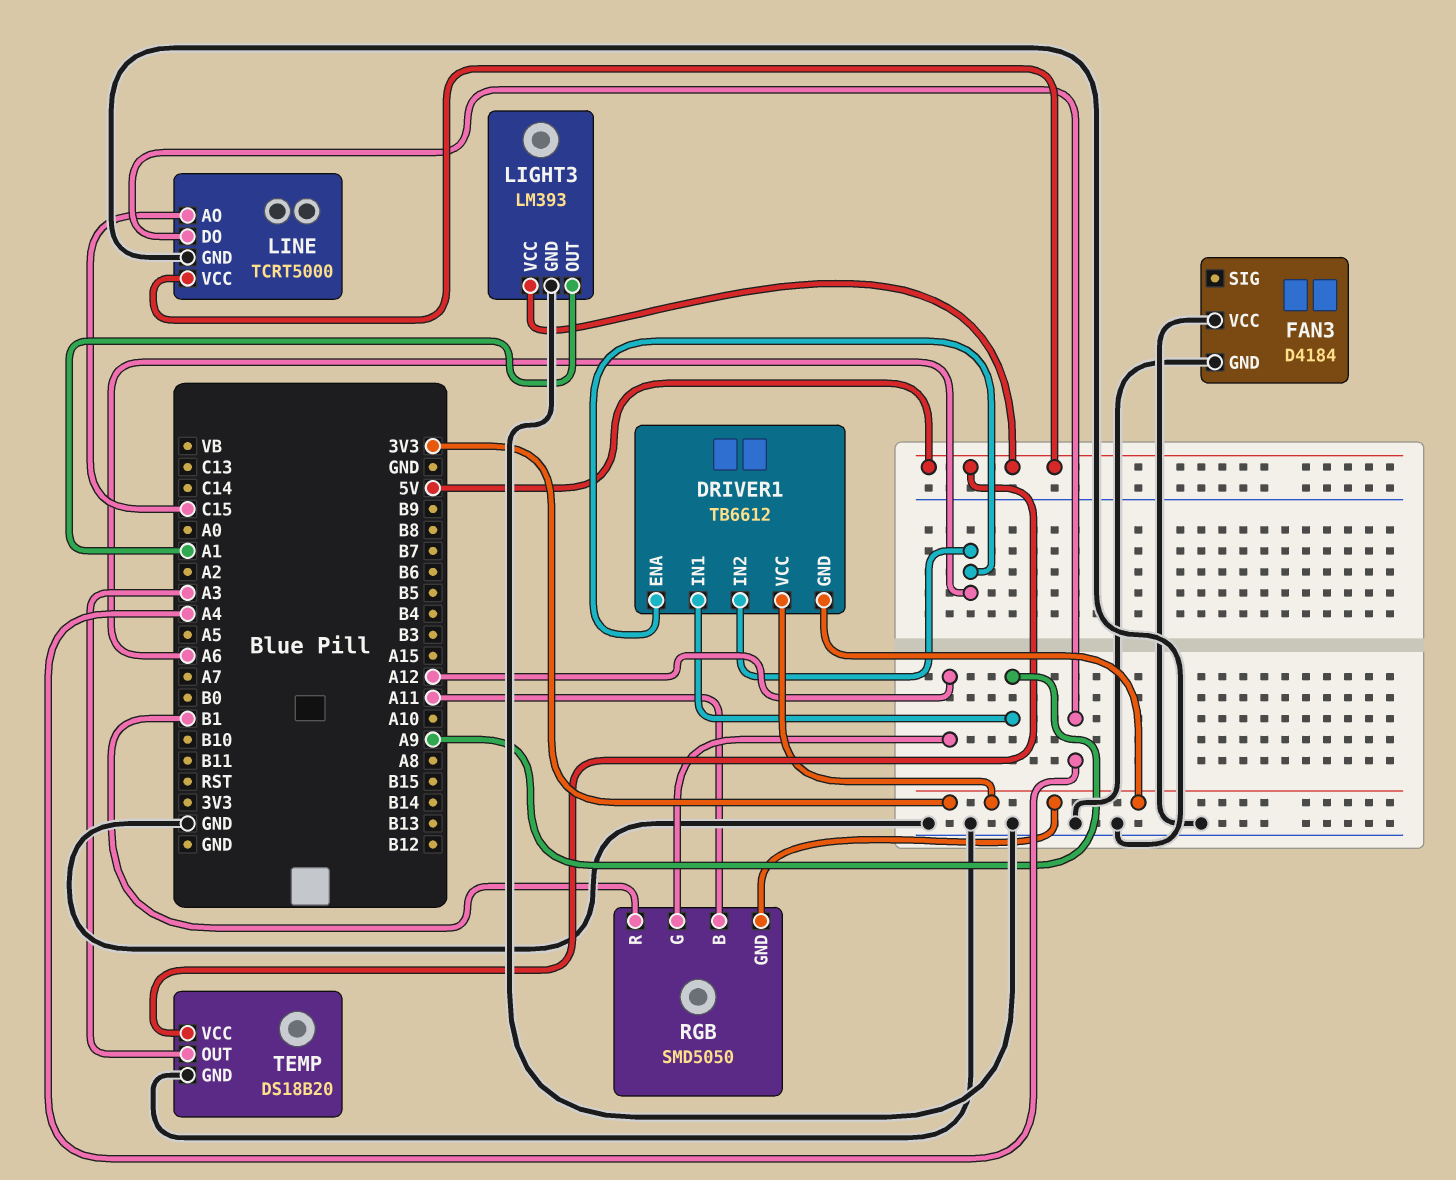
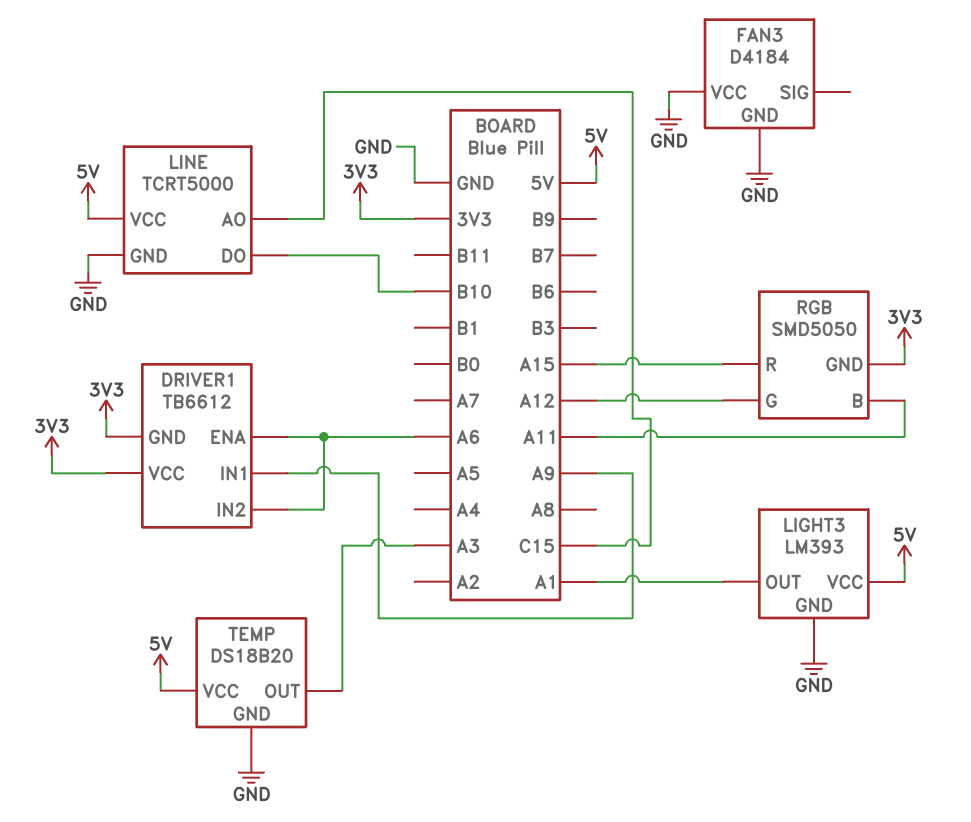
LINE pin DO: A4 -> B10
RGB pin R: B1 -> A15

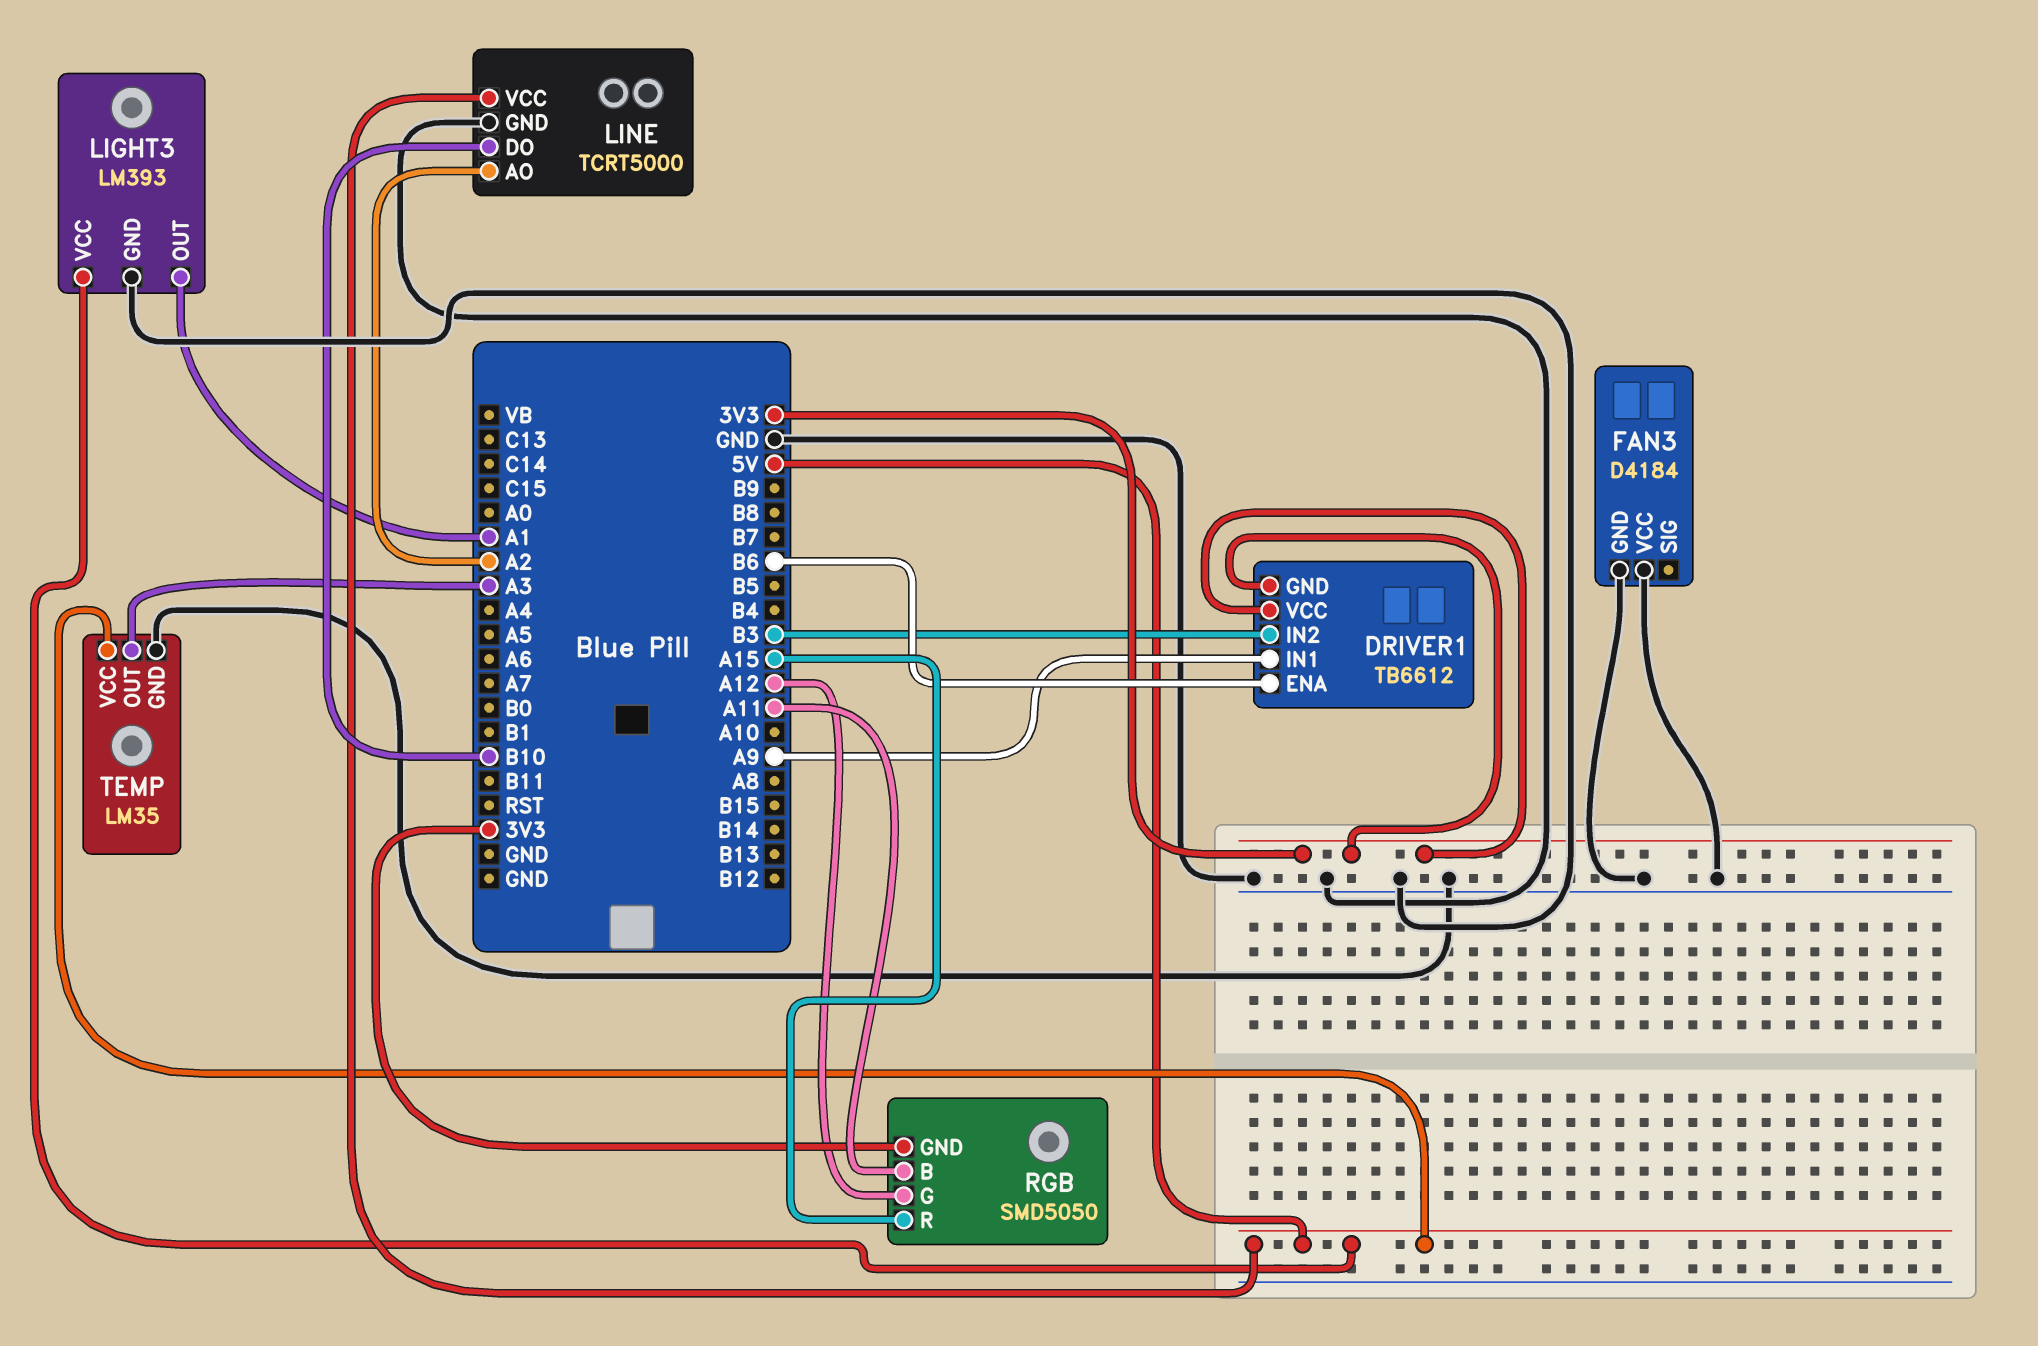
DRIVER1 pin ENA: A6 -> B6
DRIVER1 pin IN2: A6 -> B3
LINE pin AO: C15 -> A2
TEMP: DS18B20 -> LM35

